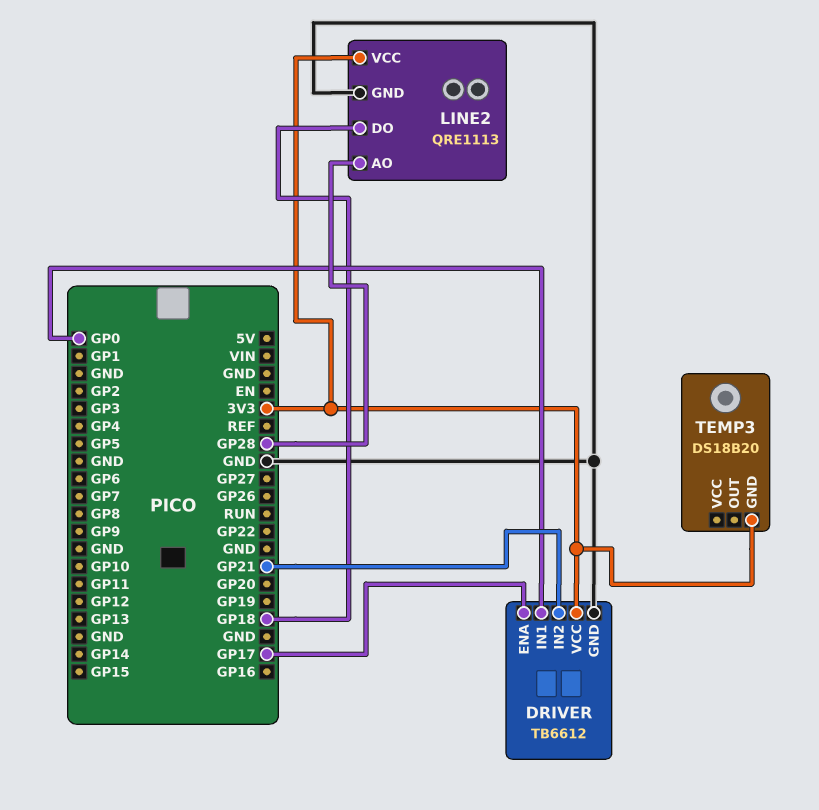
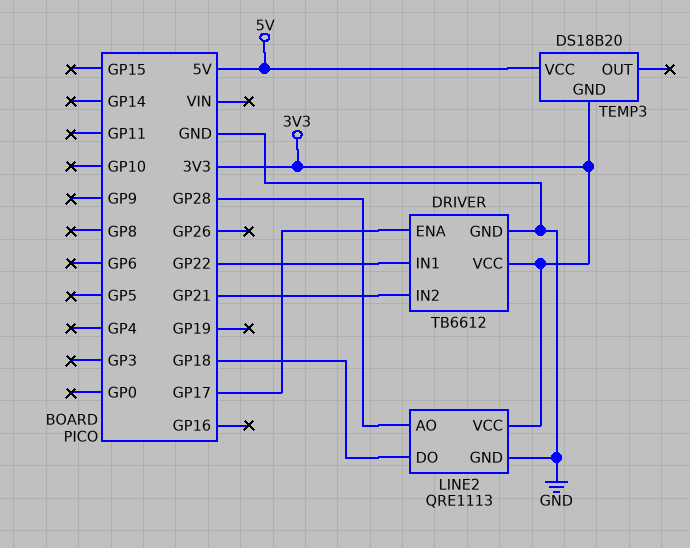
DRIVER pin IN1: GP0 -> GP22
TEMP3 pin VCC: none -> 5V

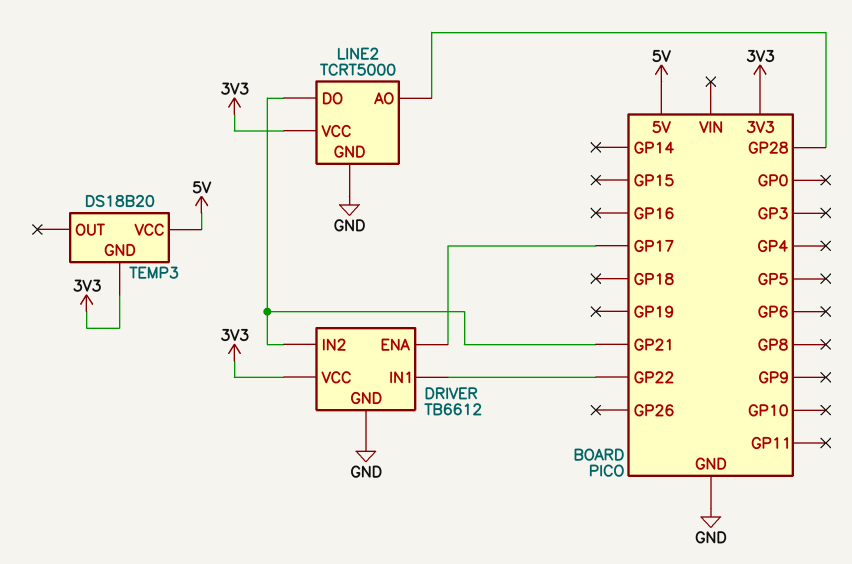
LINE2: QRE1113 -> TCRT5000
LINE2 pin DO: GP18 -> GP21

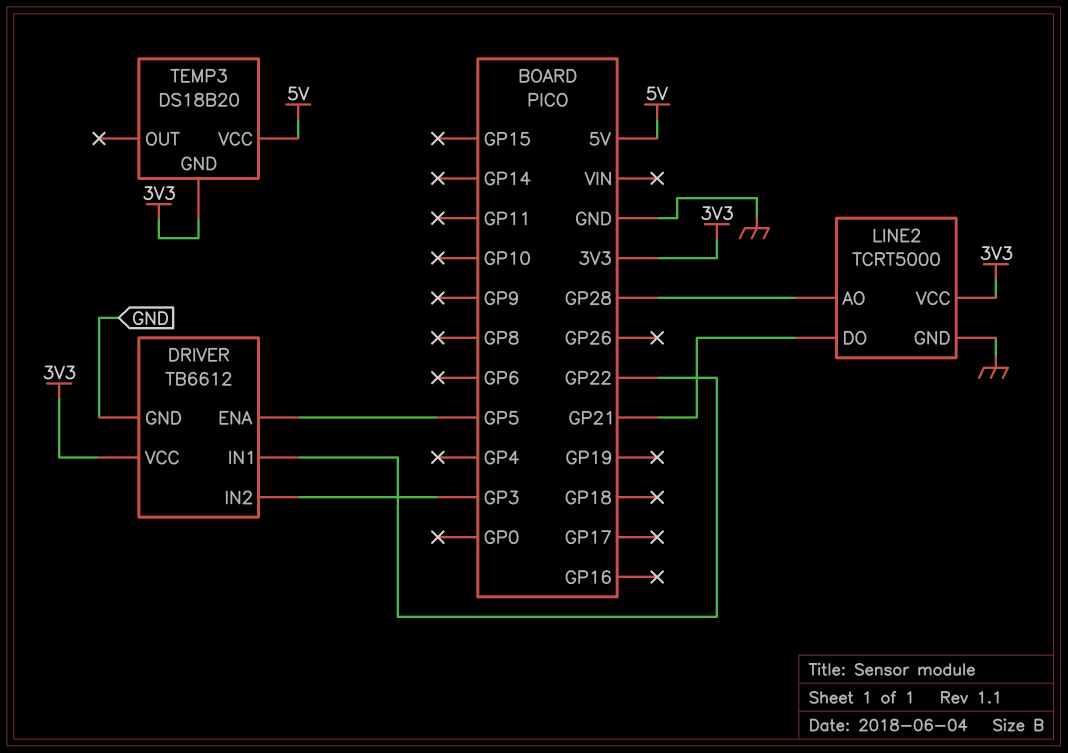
DRIVER pin ENA: GP17 -> GP5
DRIVER pin IN2: GP21 -> GP3

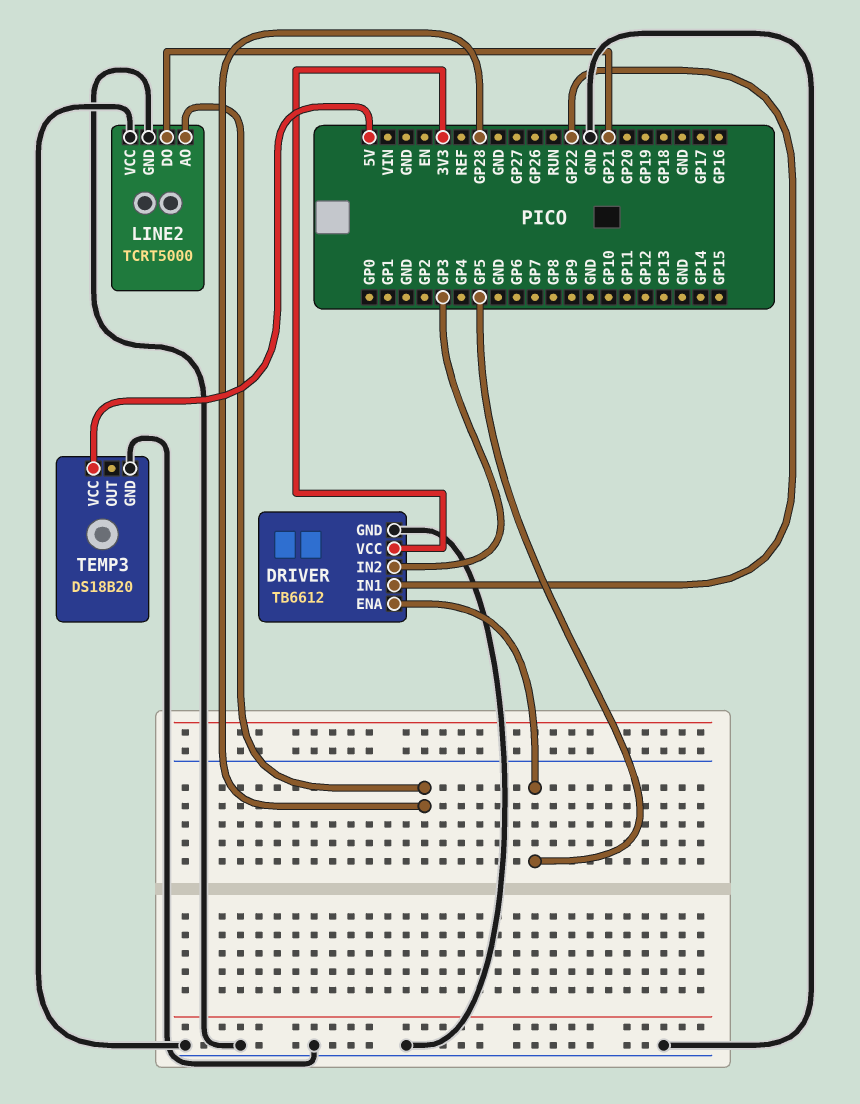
LINE2 pin VCC: 3V3 -> GND
TEMP3 pin GND: 3V3 -> GND

